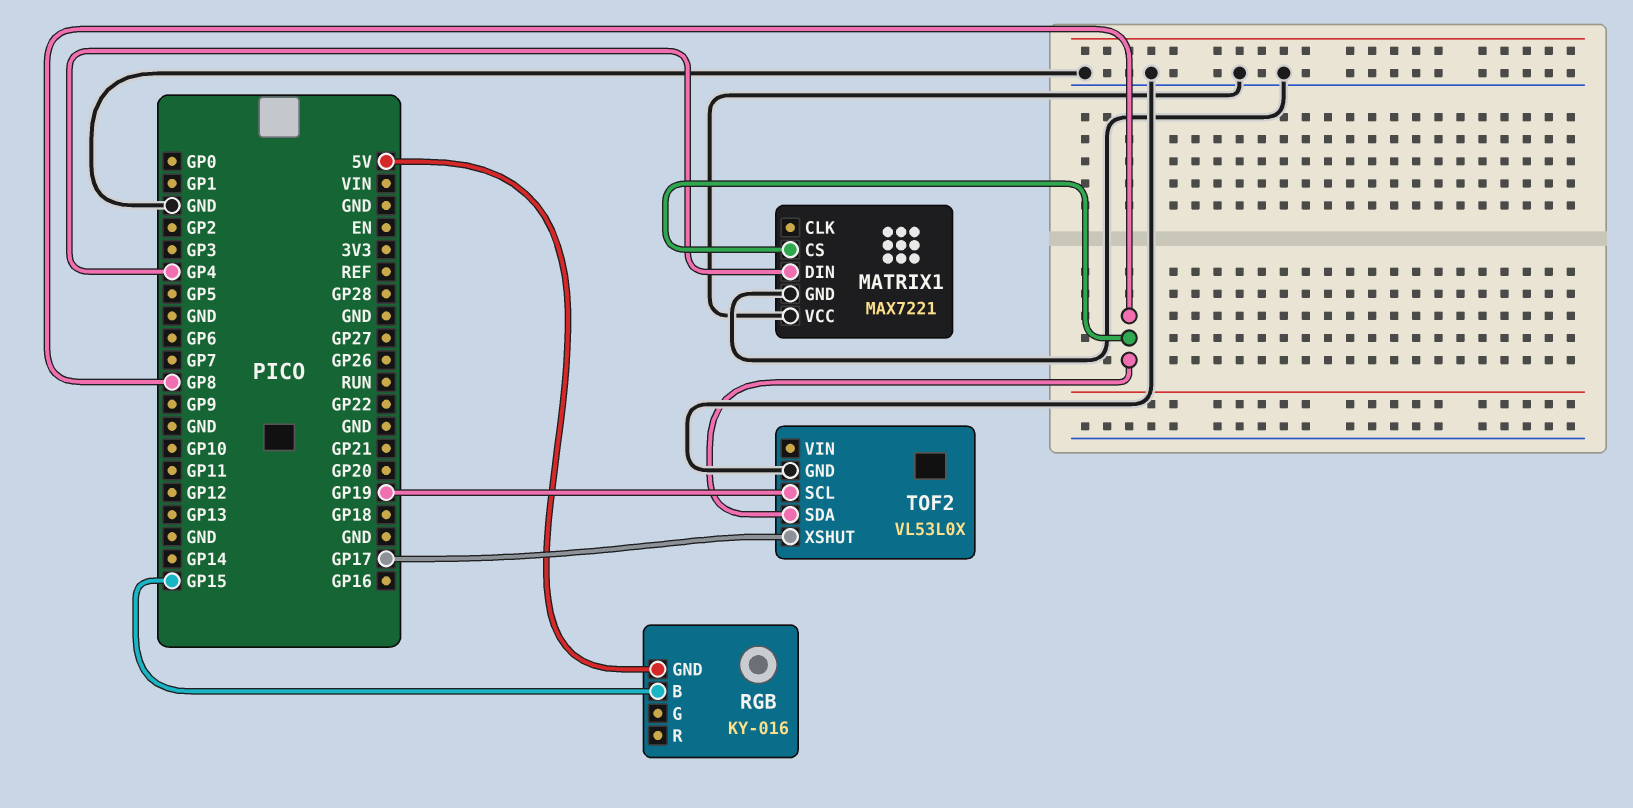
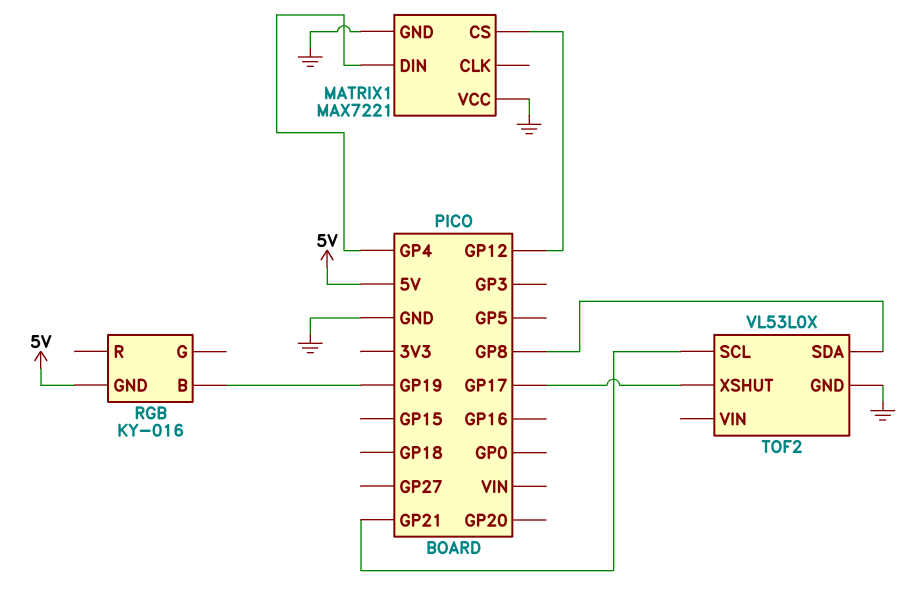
MATRIX1 pin CS: GP8 -> GP12
RGB pin B: GP15 -> GP19
TOF2 pin SCL: GP19 -> GP21

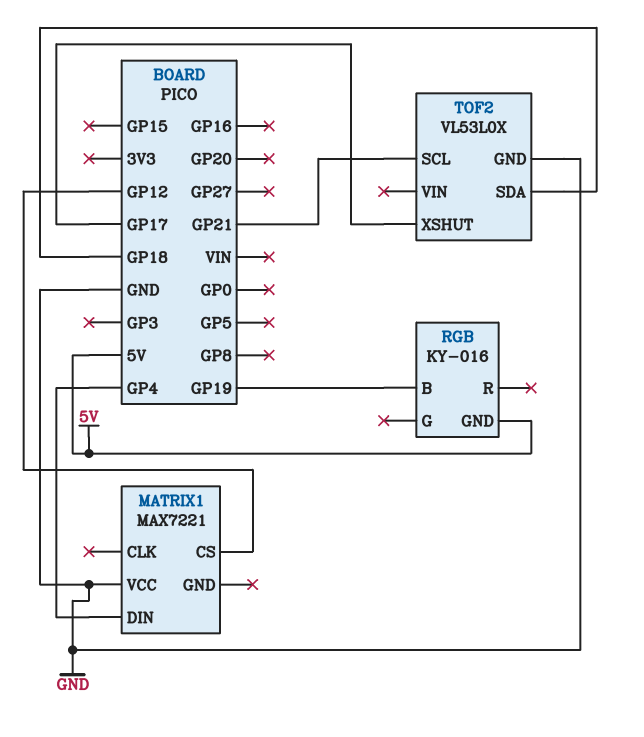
MATRIX1 pin GND: GND -> none
TOF2 pin SDA: GP8 -> GP18

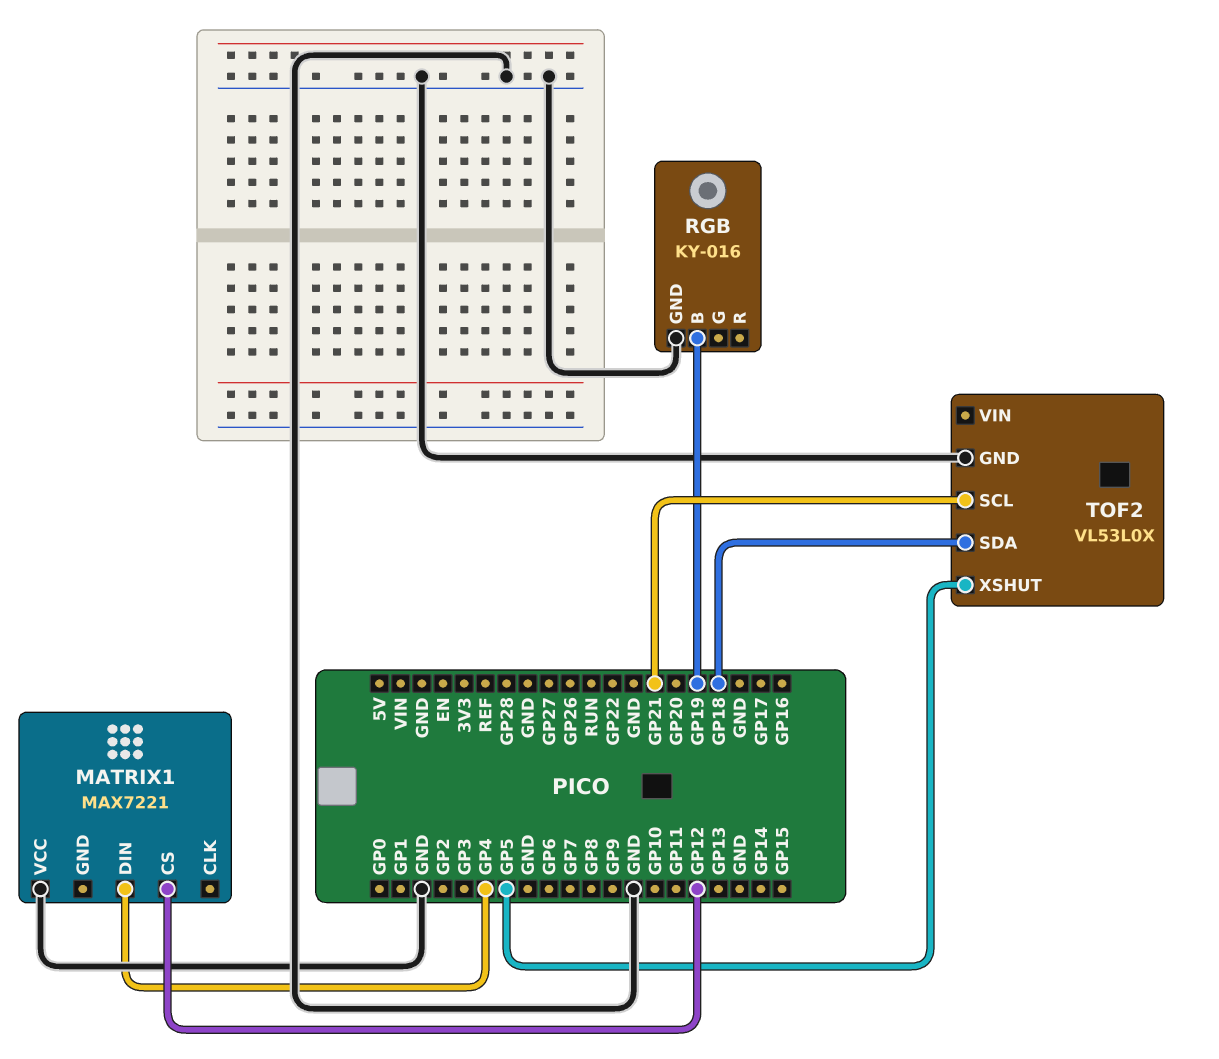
RGB pin GND: 5V -> GND
TOF2 pin XSHUT: GP17 -> GP5

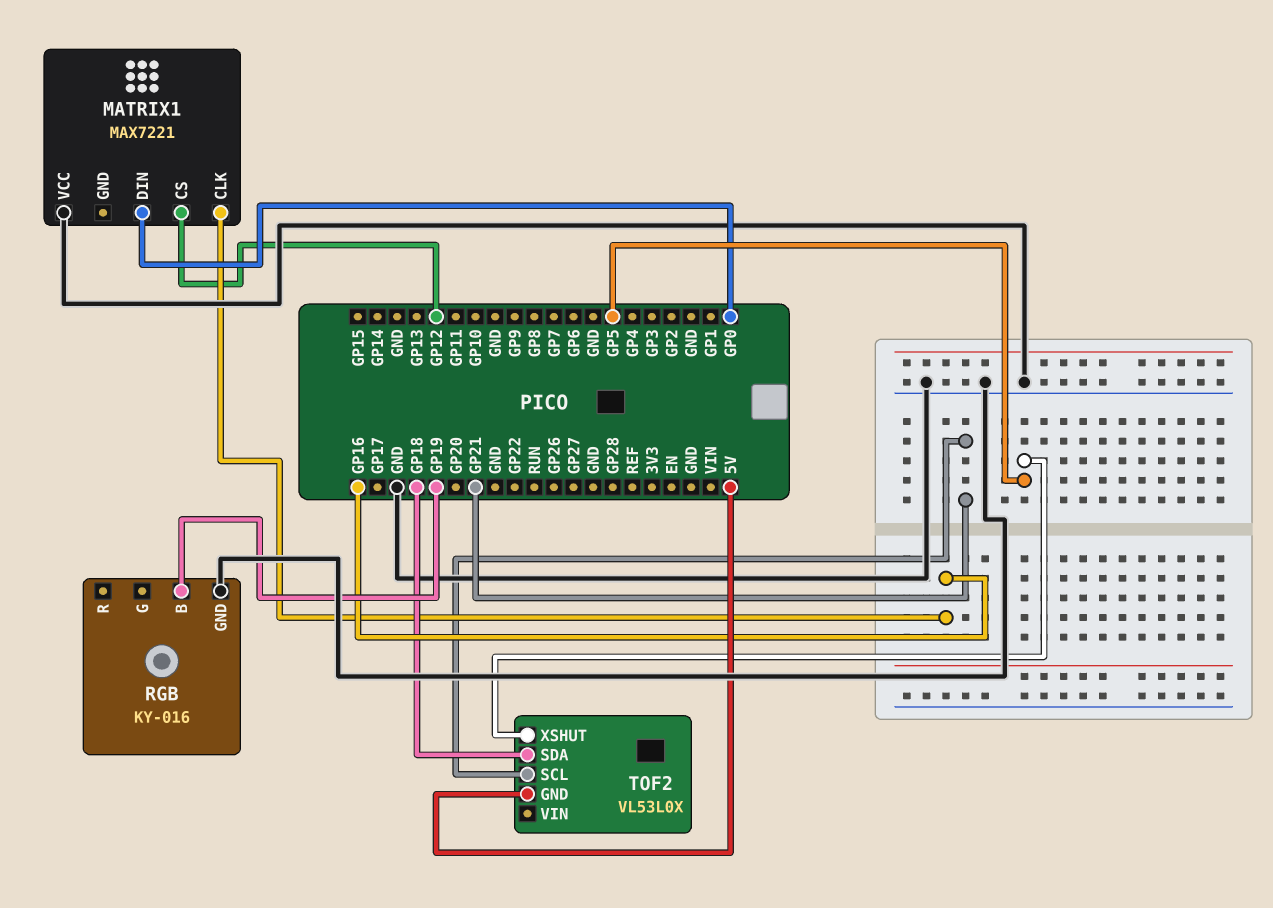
MATRIX1 pin CLK: none -> GP16
MATRIX1 pin DIN: GP4 -> GP0
TOF2 pin GND: GND -> 5V

